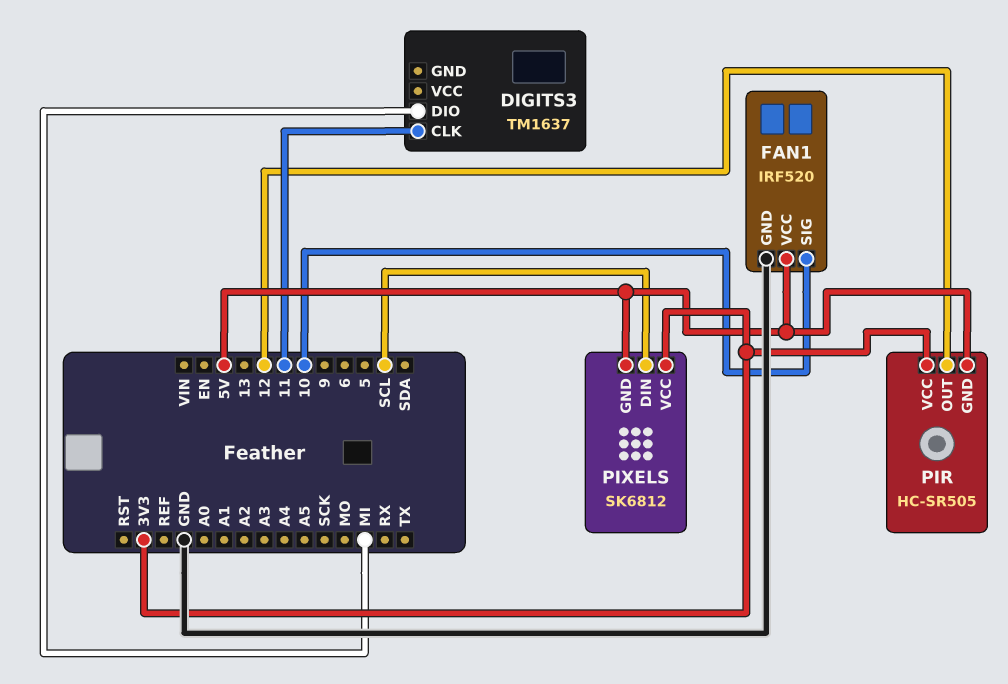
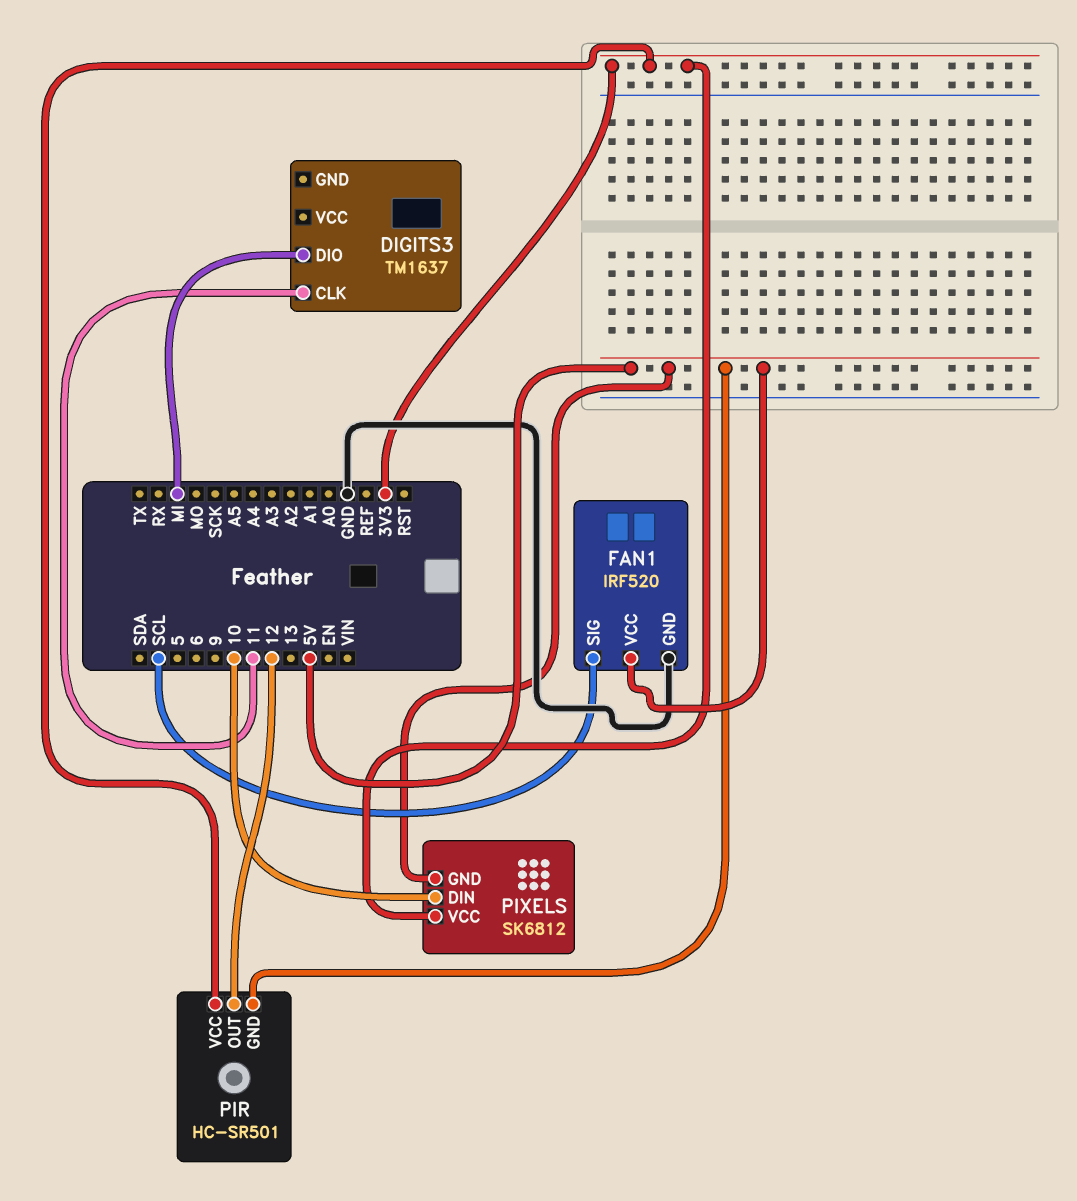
FAN1 pin SIG: 10 -> SCL
PIR: HC-SR505 -> HC-SR501
PIXELS pin DIN: SCL -> 10

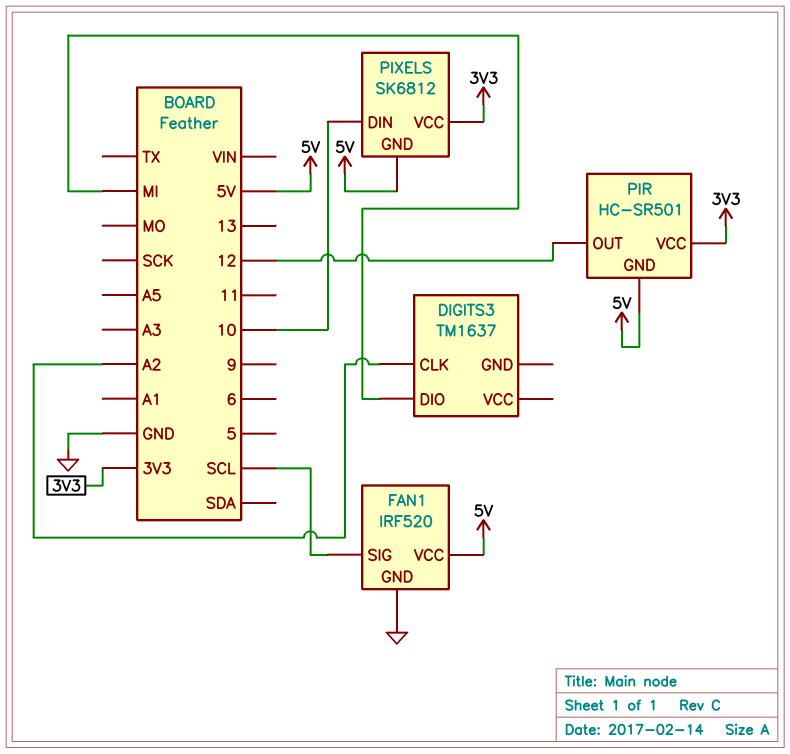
DIGITS3 pin CLK: 11 -> A2

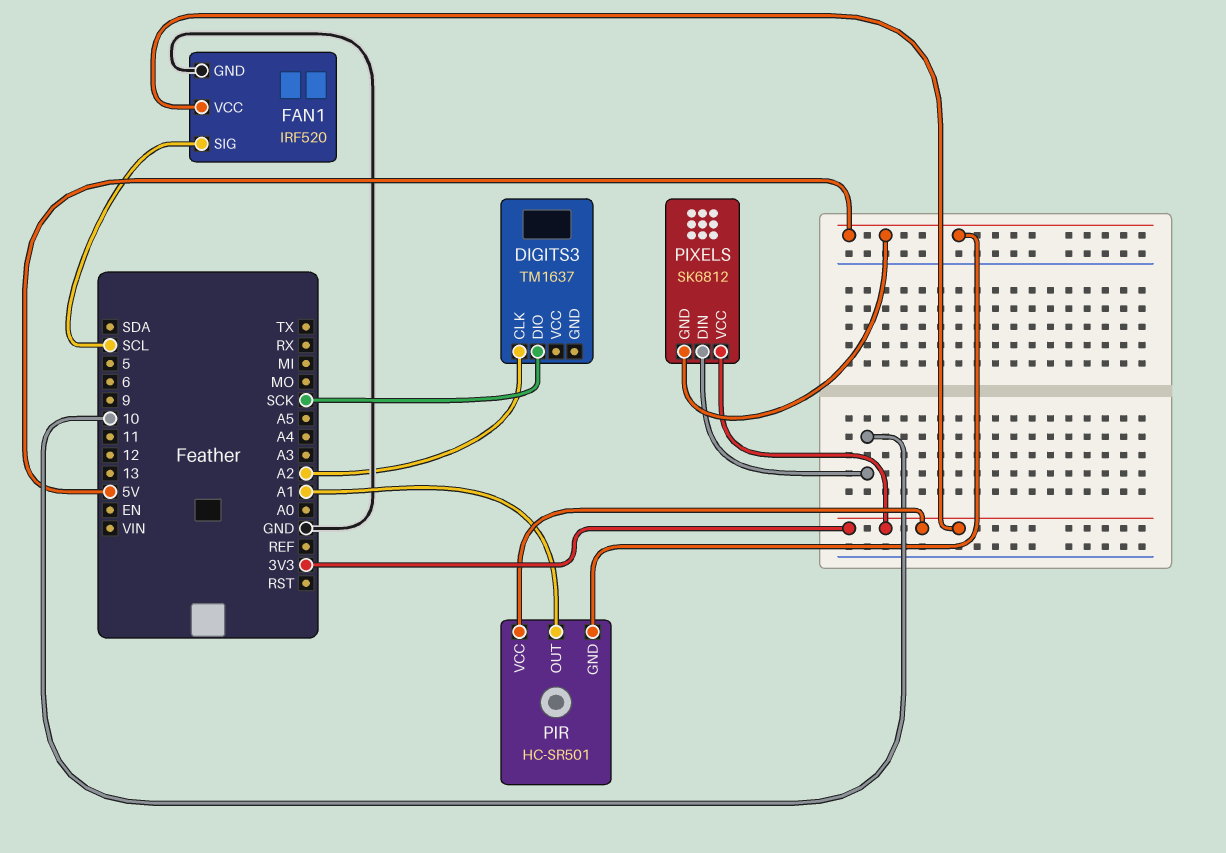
DIGITS3 pin DIO: MI -> SCK
FAN1 pin VCC: 5V -> 3V3
PIR pin OUT: 12 -> A1

